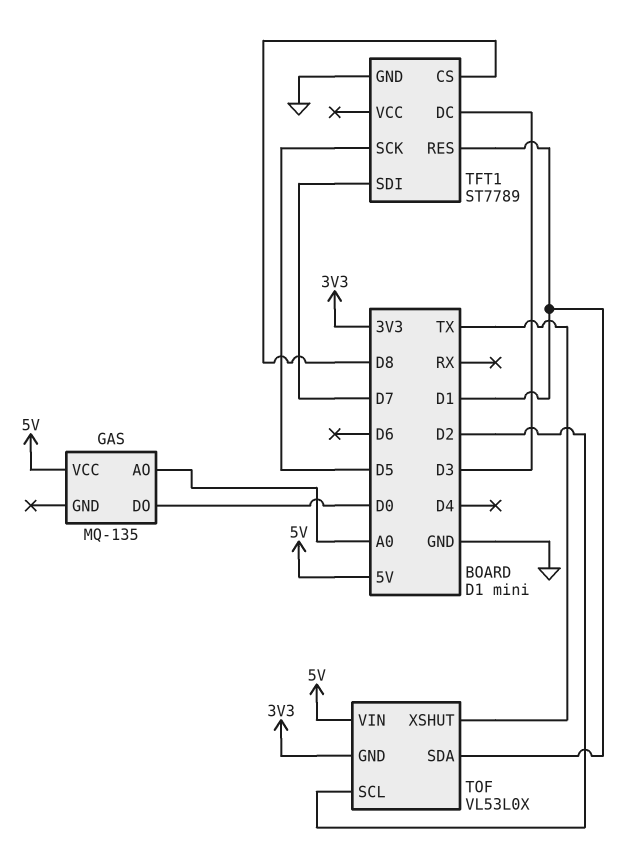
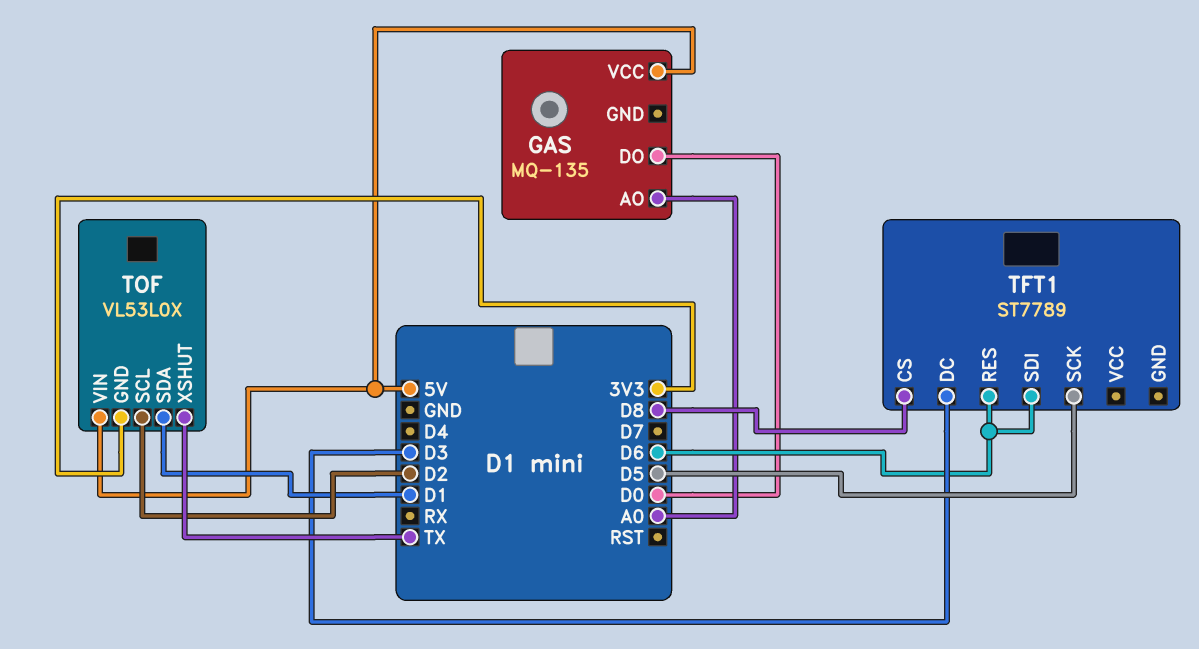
TFT1 pin GND: GND -> none
TFT1 pin RES: D1 -> D6
TFT1 pin SDI: D7 -> D6

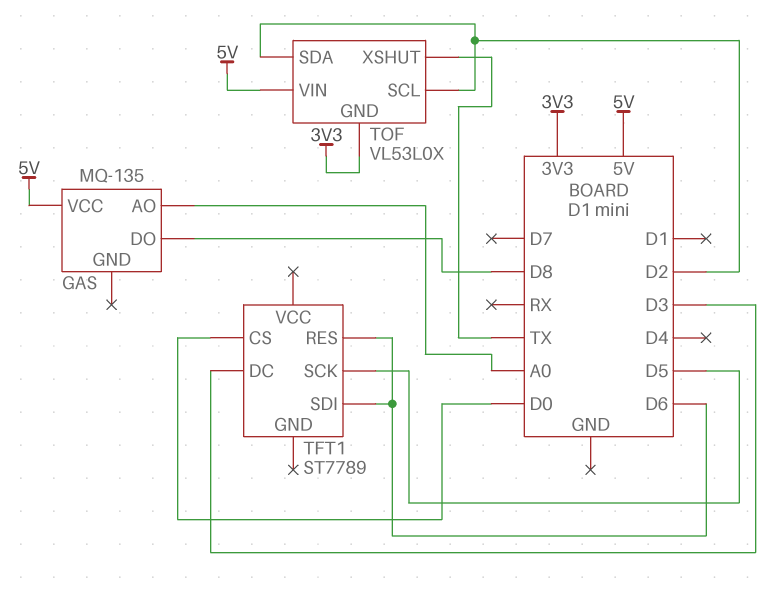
GAS pin DO: D0 -> D8
TFT1 pin CS: D8 -> D0
TOF pin SDA: D1 -> D2

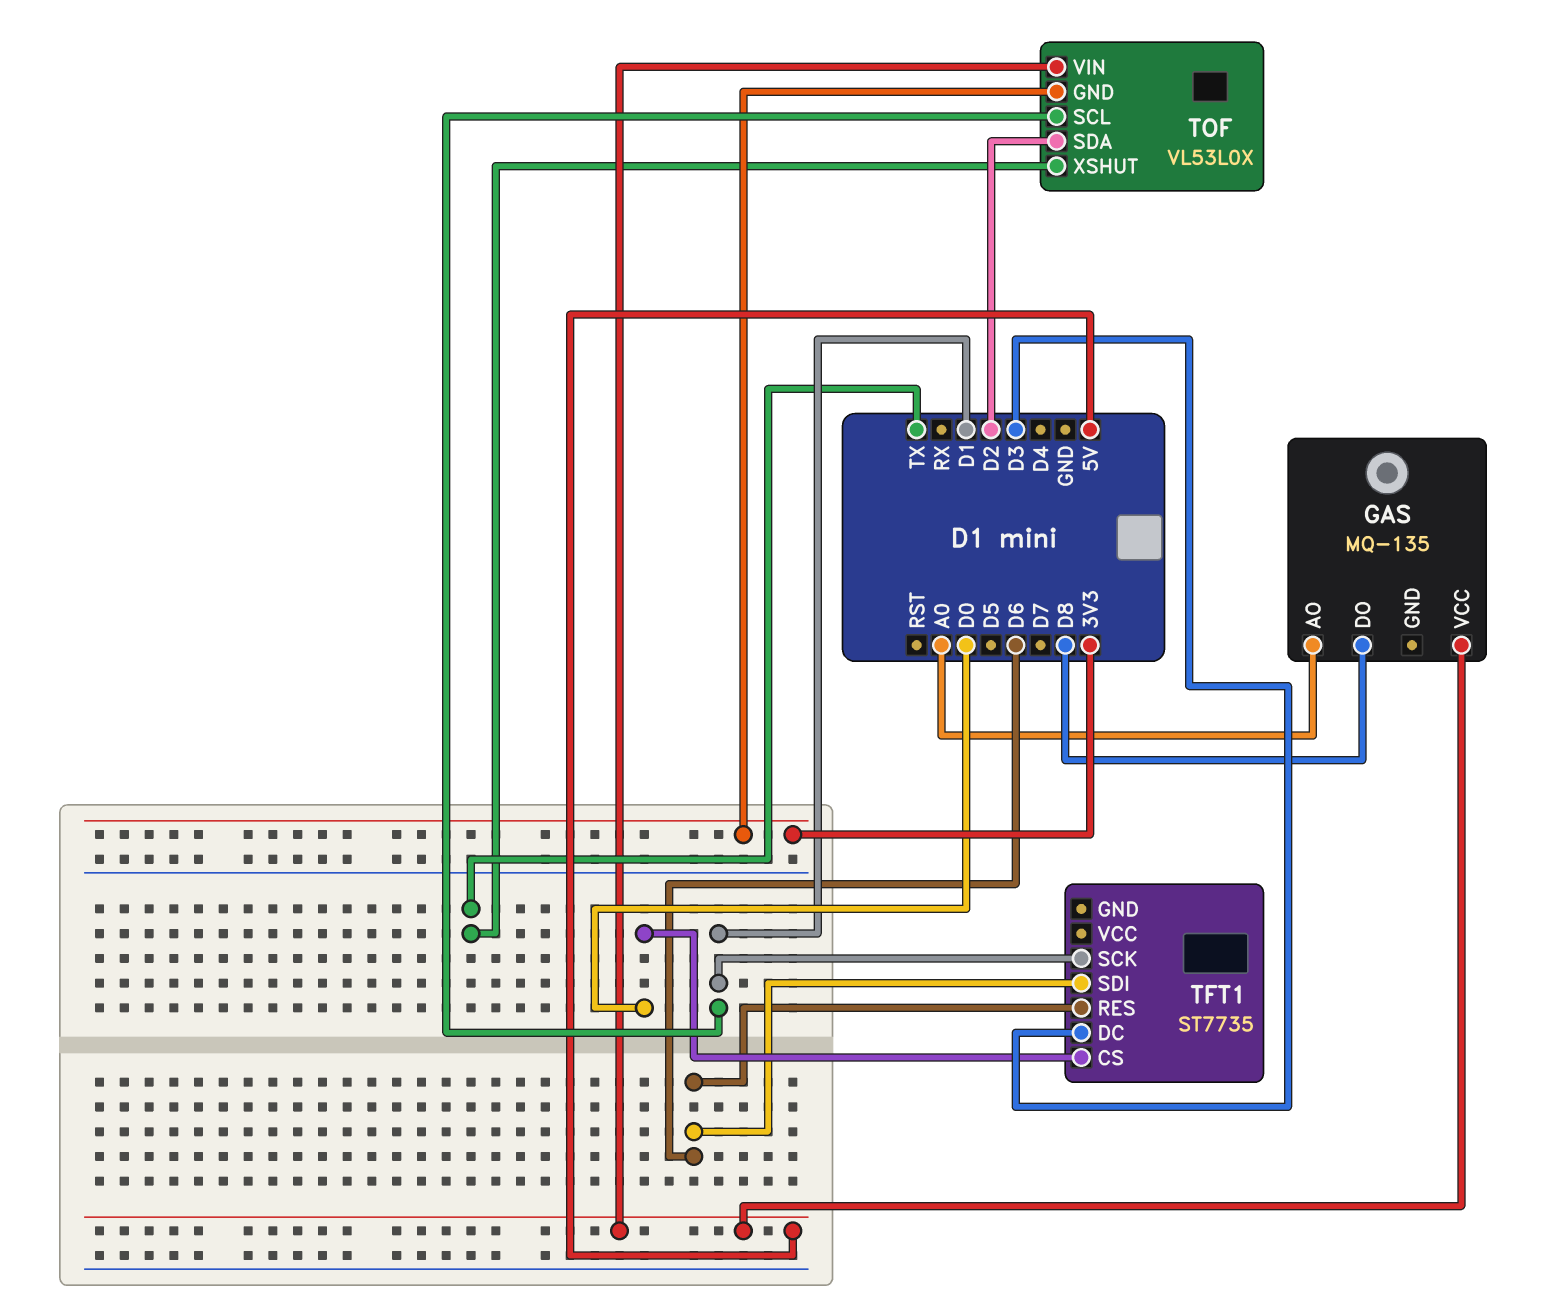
TFT1: ST7789 -> ST7735
TFT1 pin SCK: D5 -> D1
TOF pin SCL: D2 -> D1

